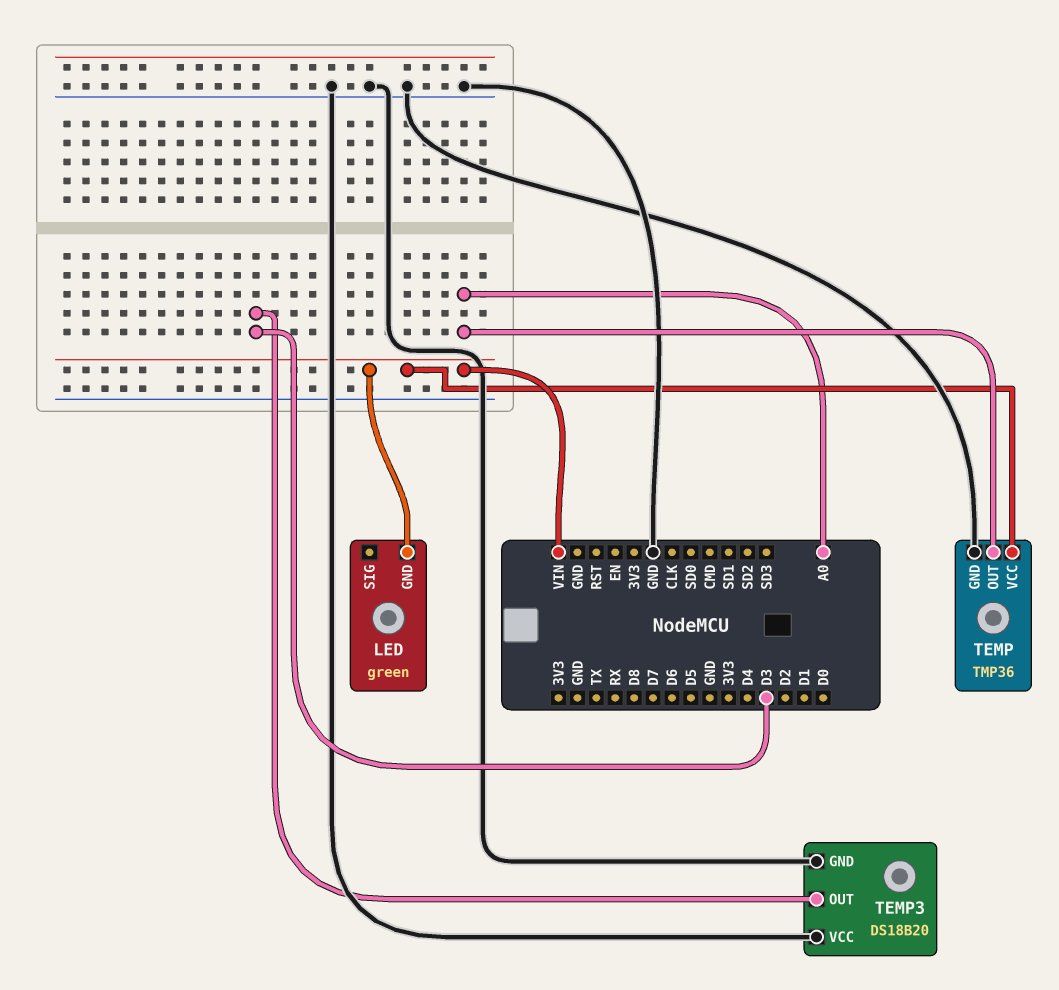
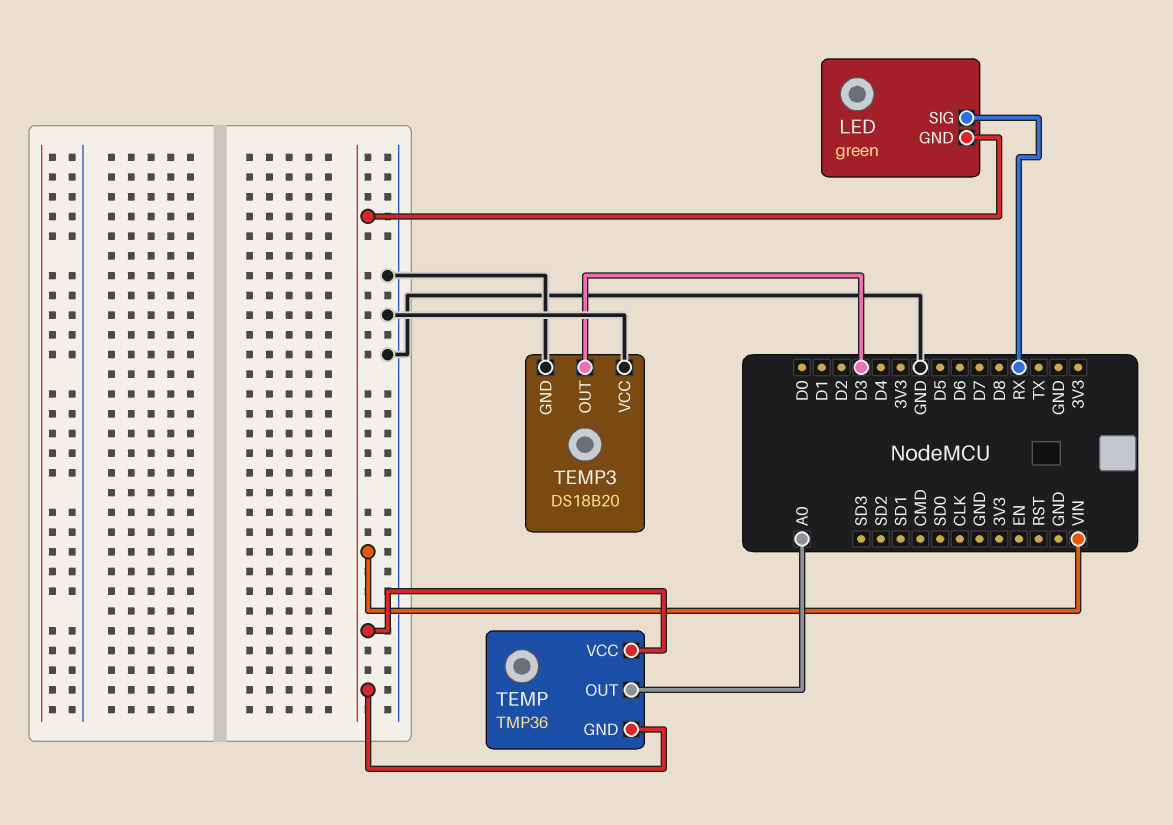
LED pin SIG: none -> RX
TEMP pin GND: GND -> VIN

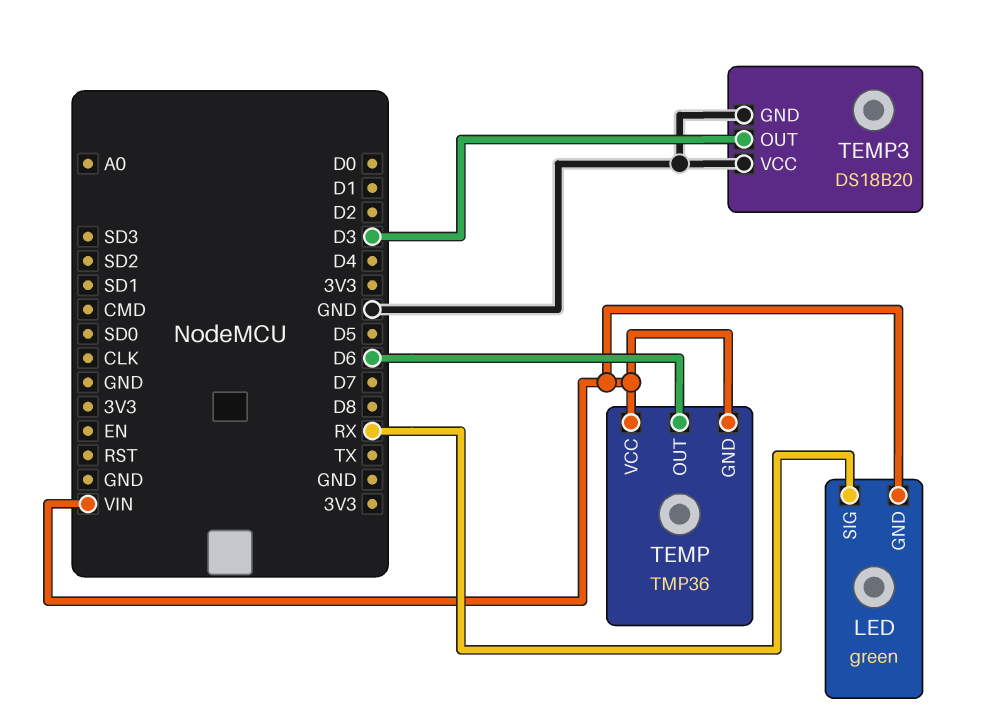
TEMP pin OUT: A0 -> D6

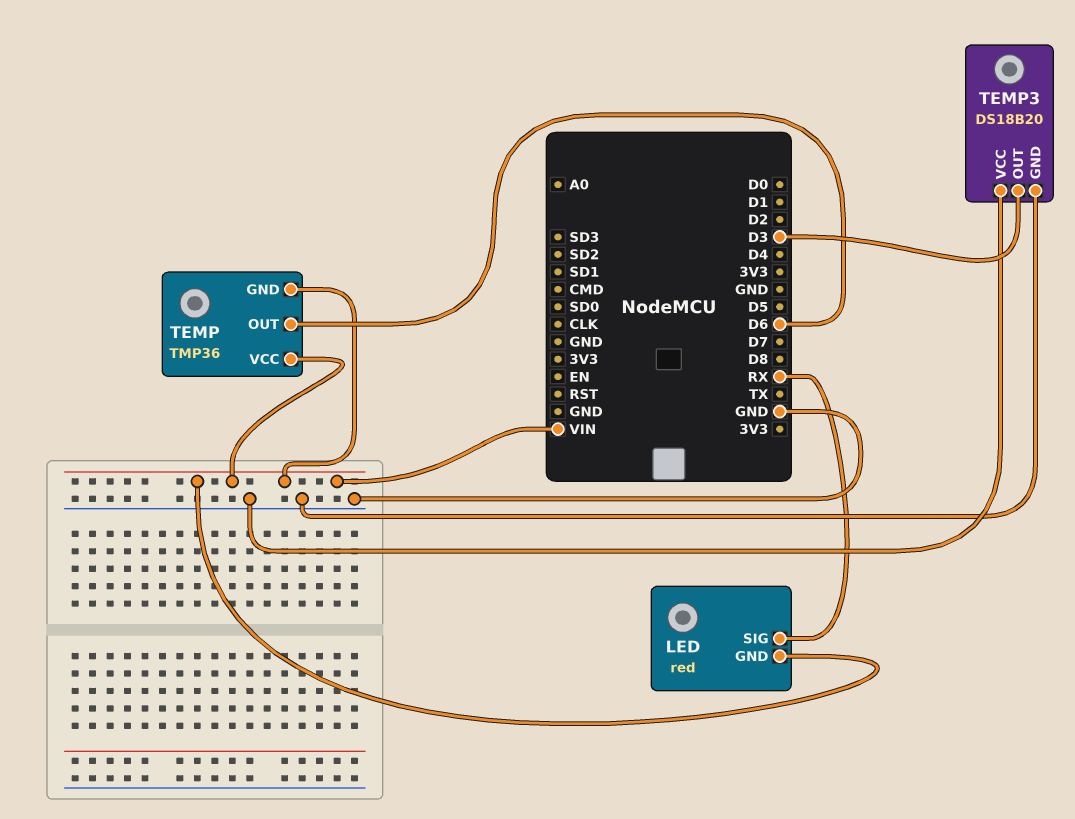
LED: green -> red

